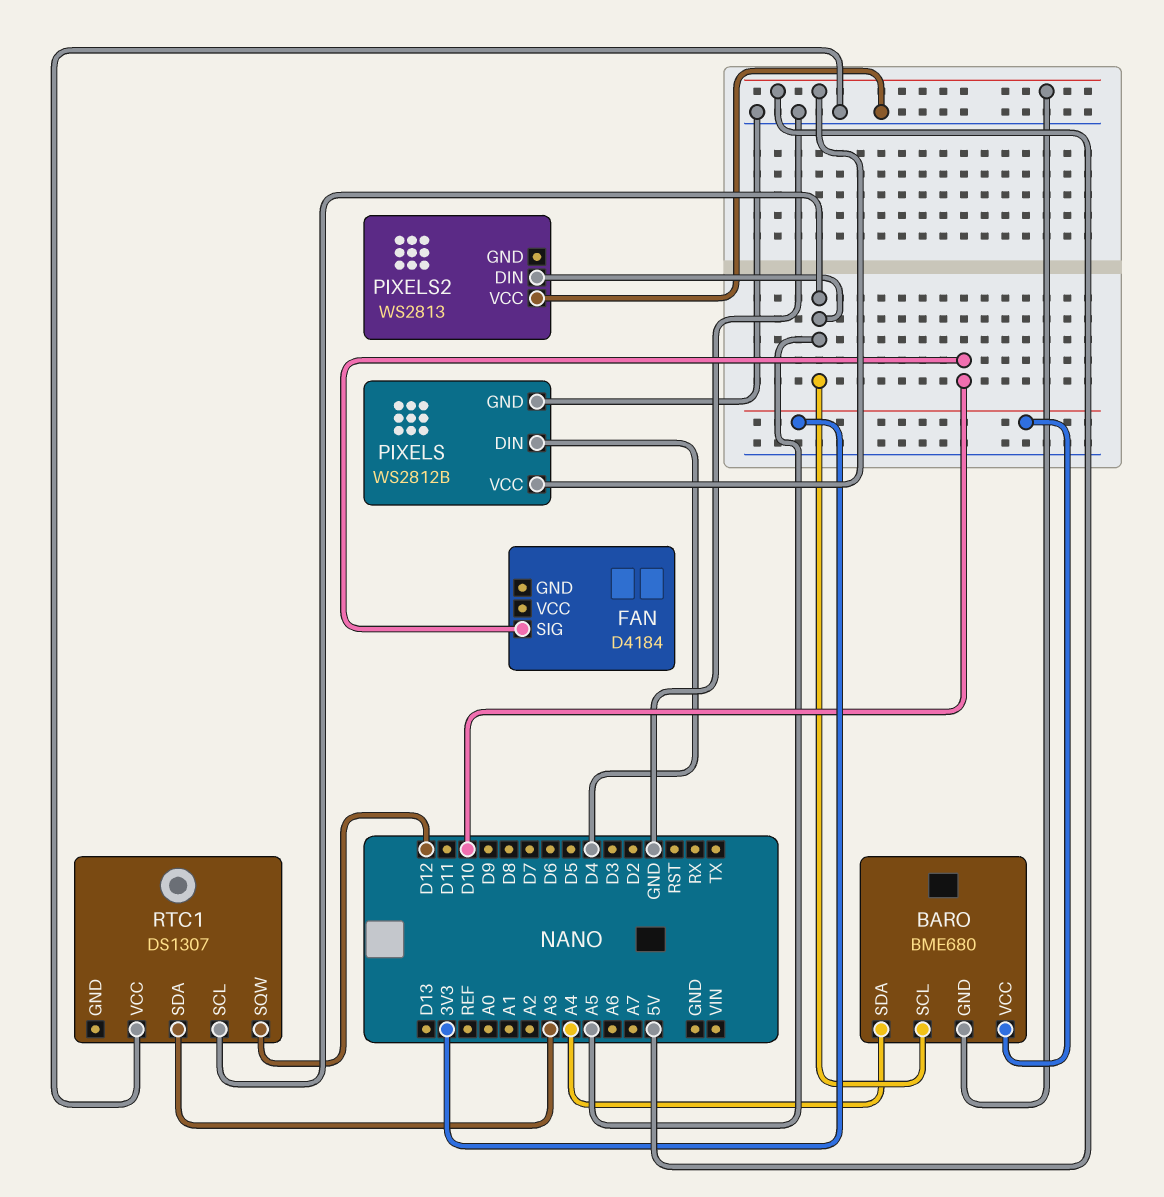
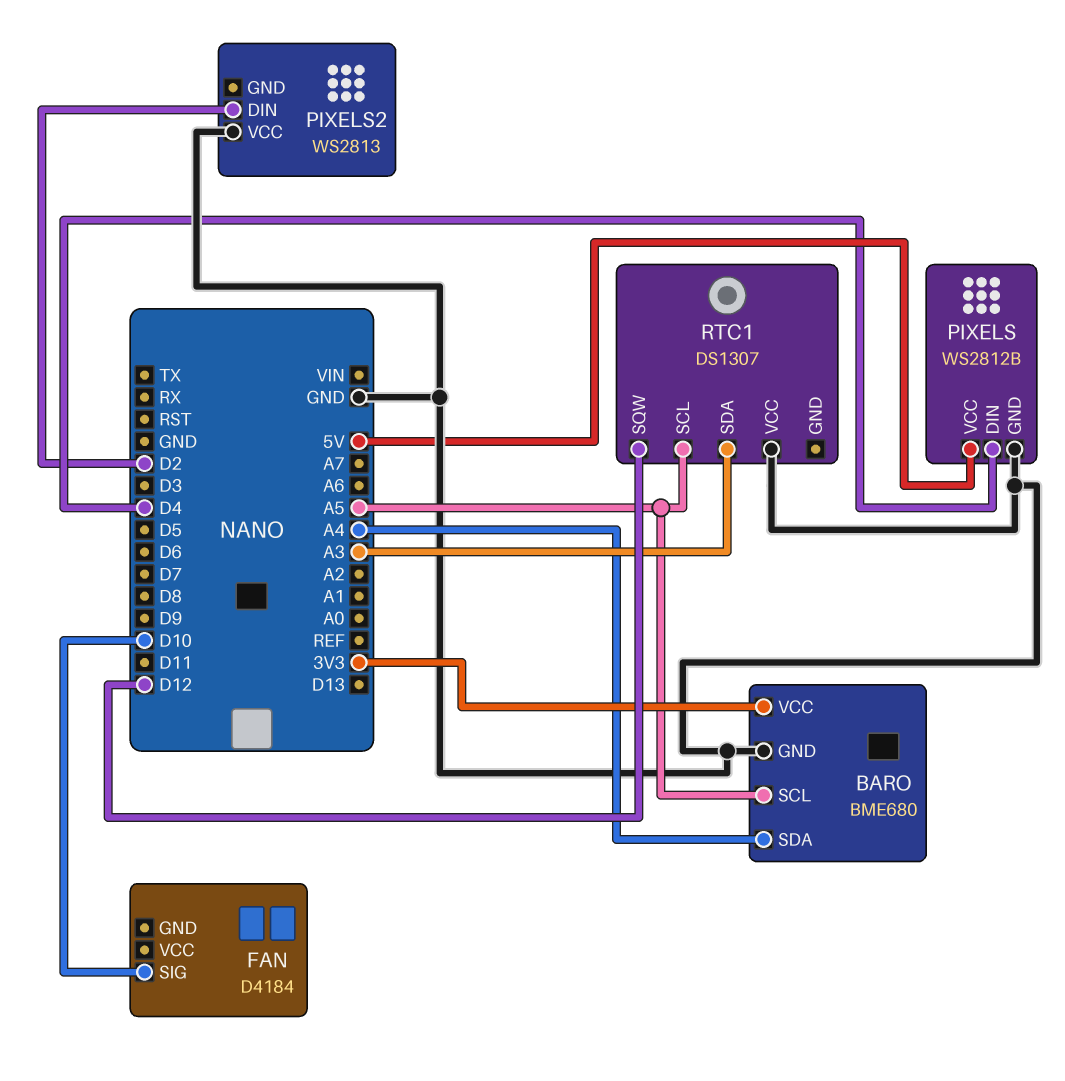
BARO pin GND: 5V -> GND
PIXELS2 pin DIN: A5 -> D2

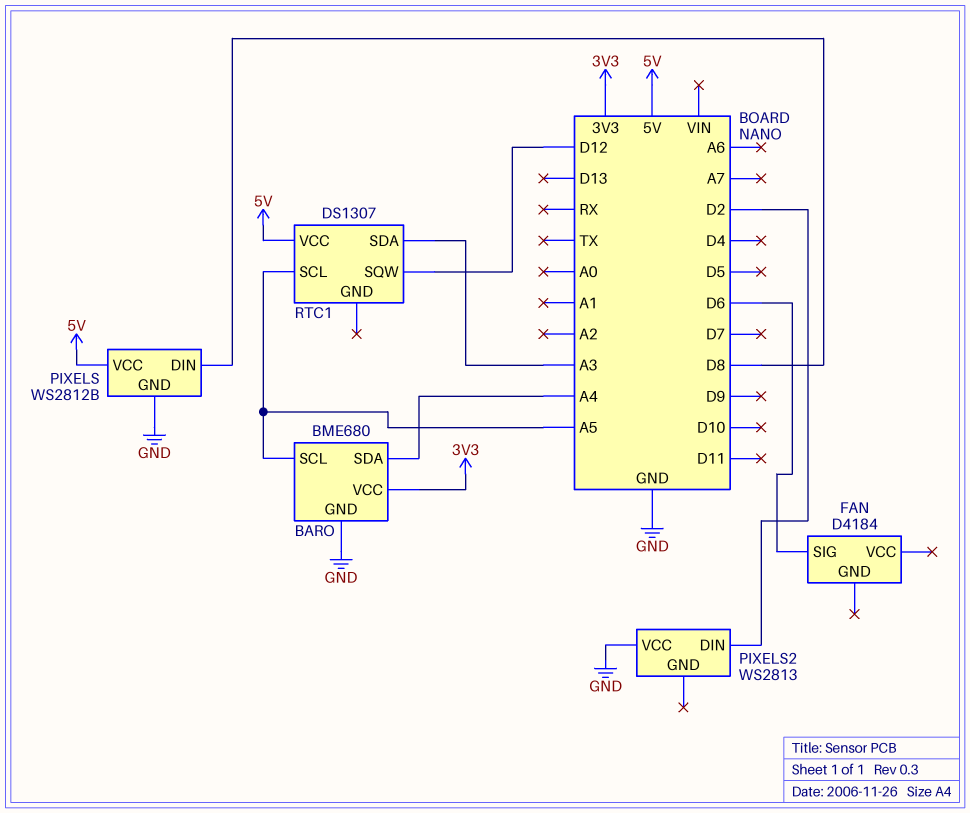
FAN pin SIG: D10 -> D6
PIXELS pin DIN: D4 -> D8
RTC1 pin VCC: GND -> 5V

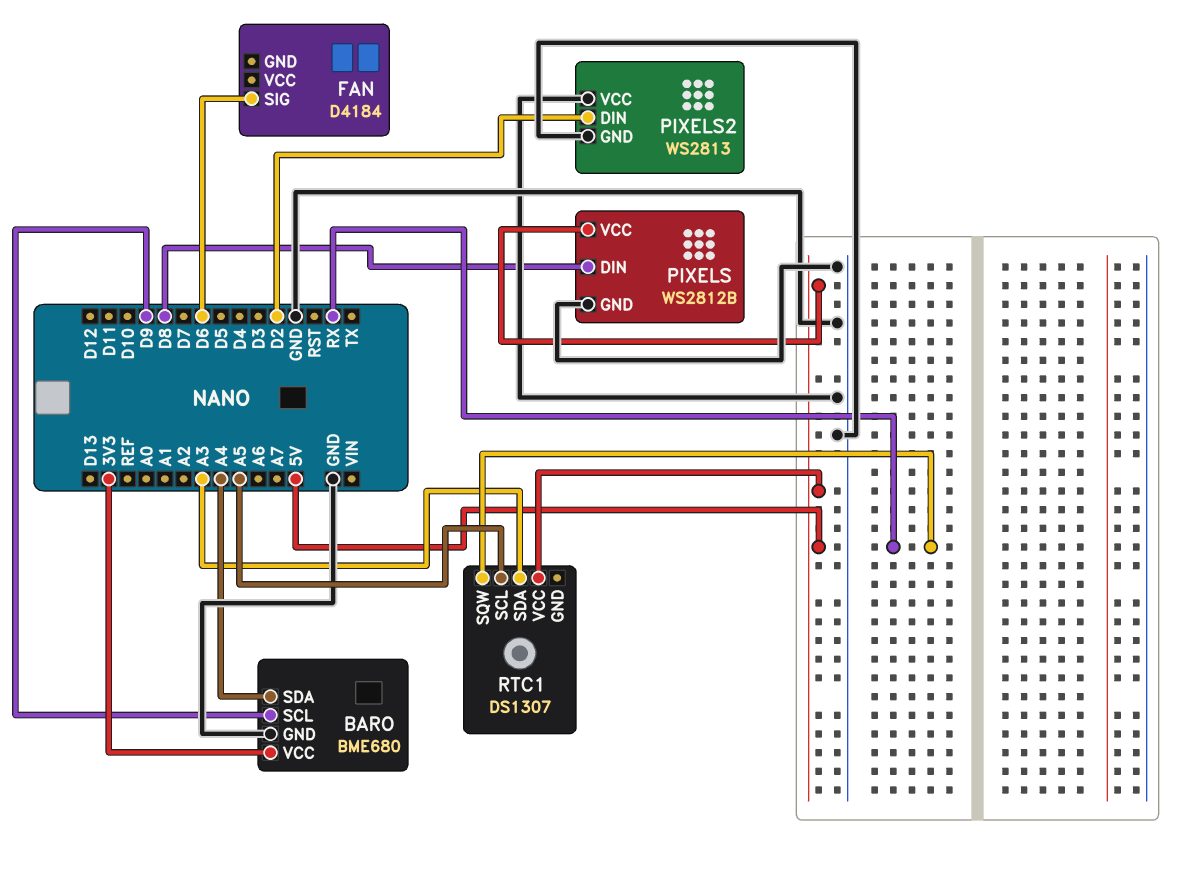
BARO pin SCL: A5 -> D9
PIXELS2 pin GND: none -> GND
RTC1 pin SQW: D12 -> RX

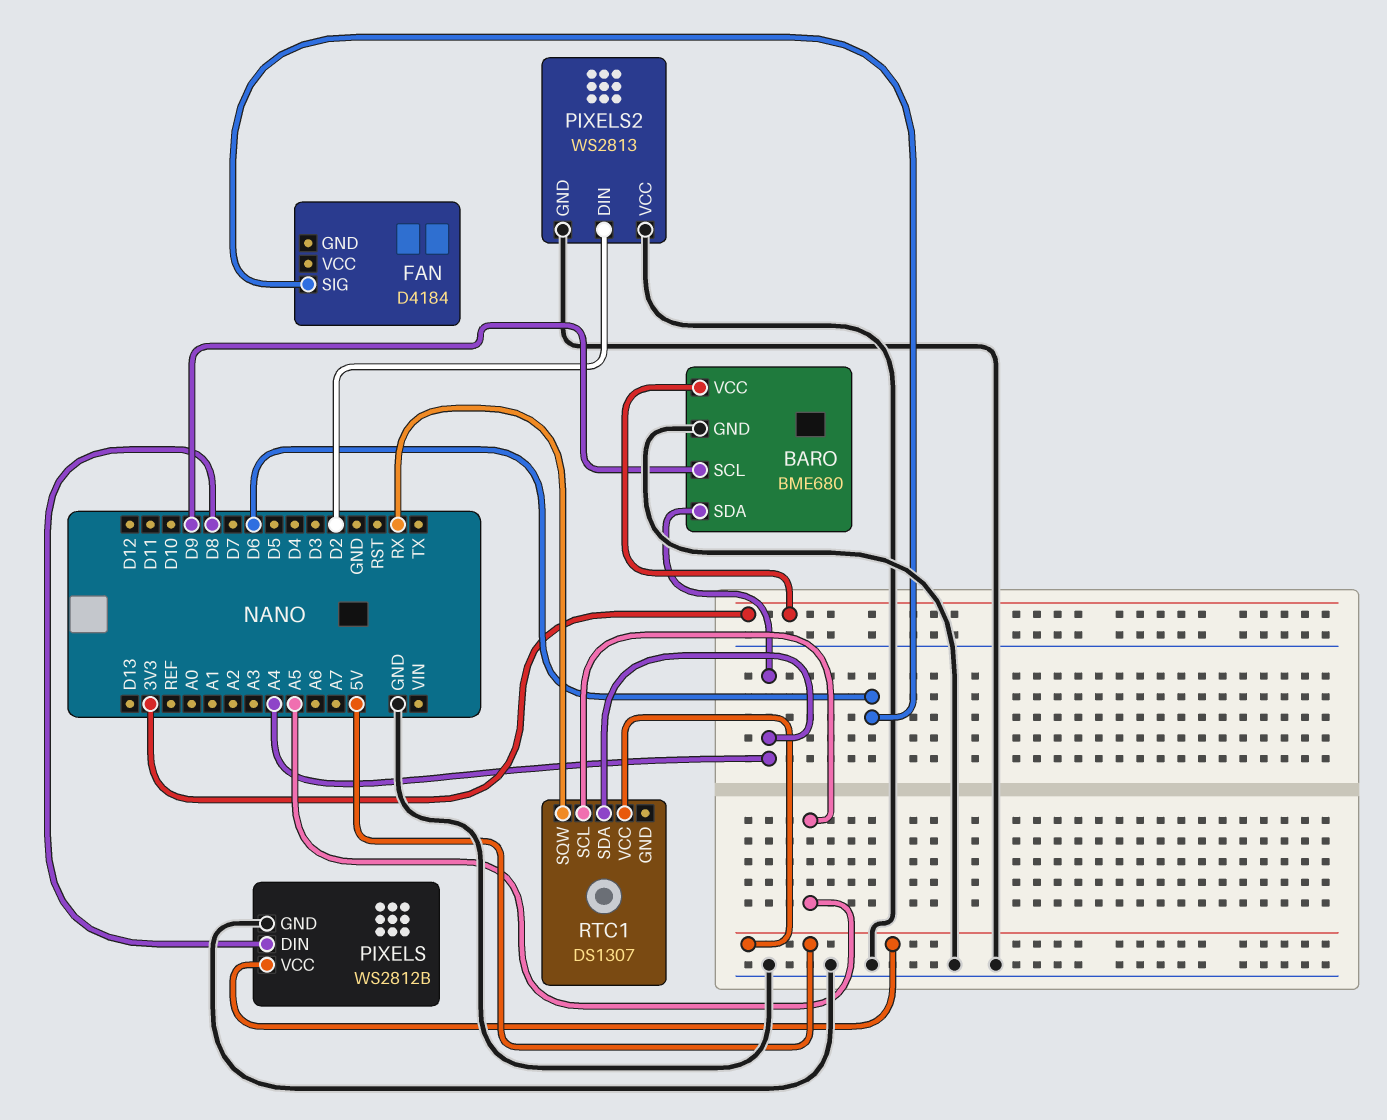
RTC1 pin SDA: A3 -> A4

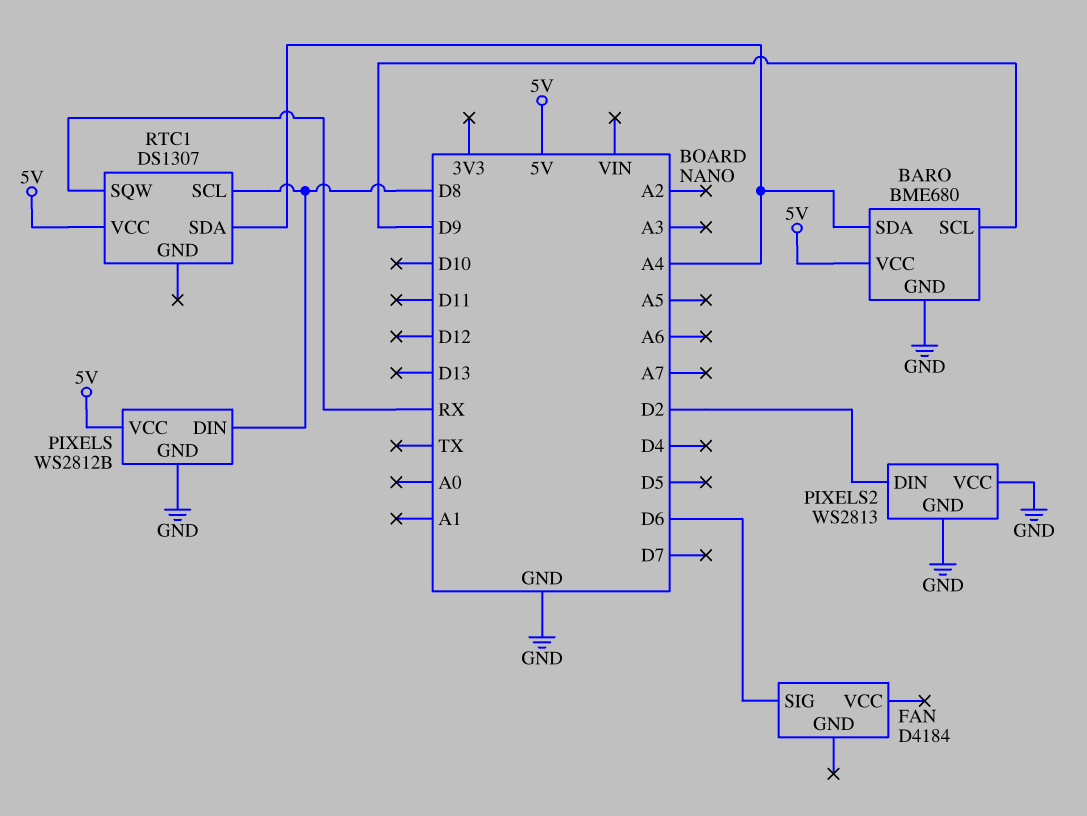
BARO pin VCC: 3V3 -> 5V
RTC1 pin SCL: A5 -> D8

